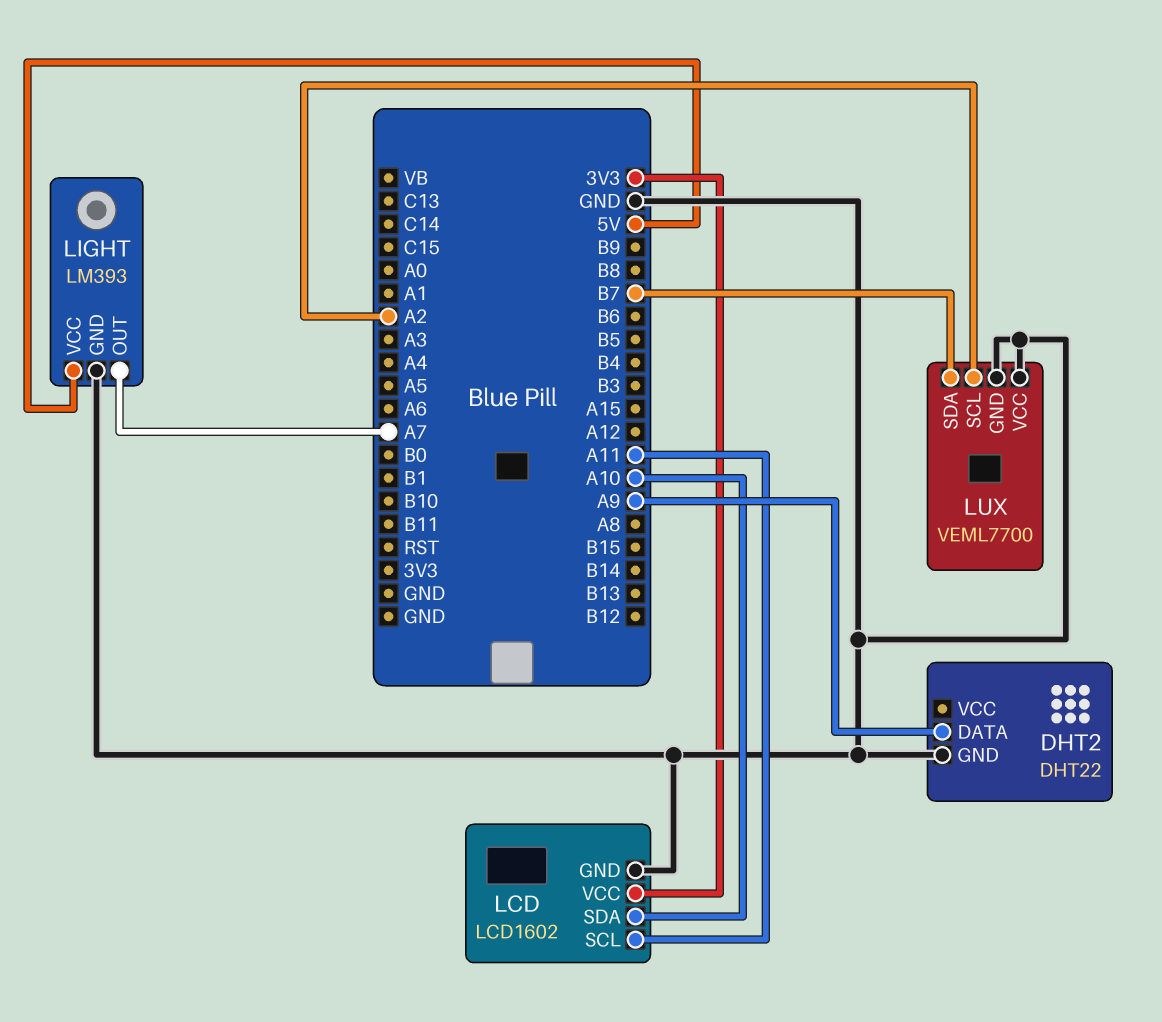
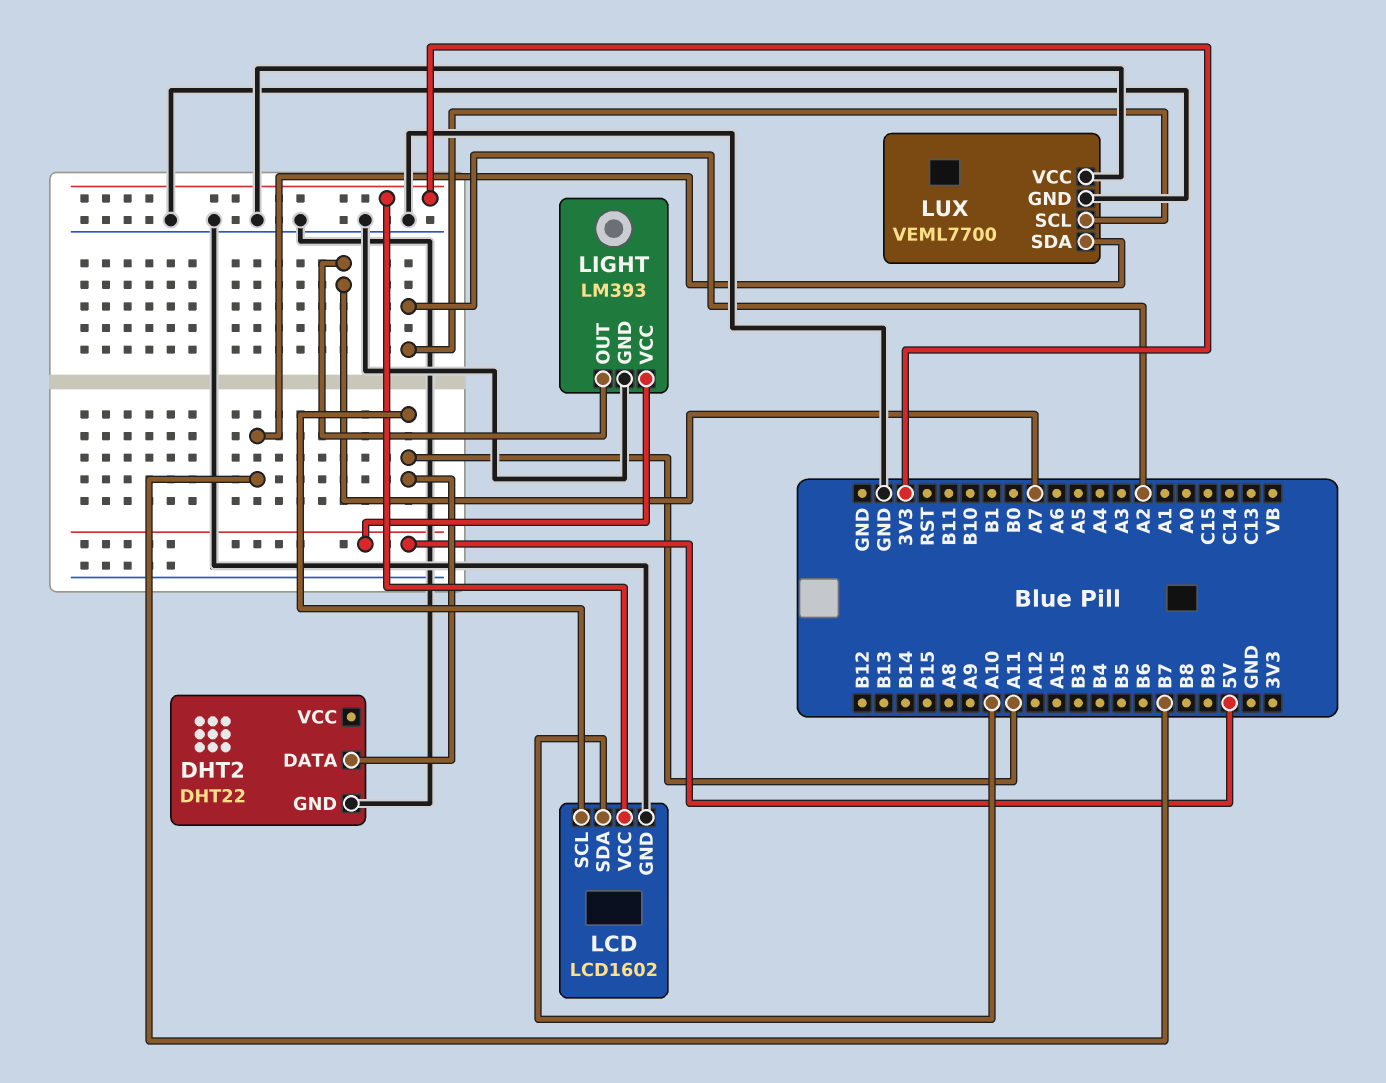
DHT2 pin DATA: A9 -> A11

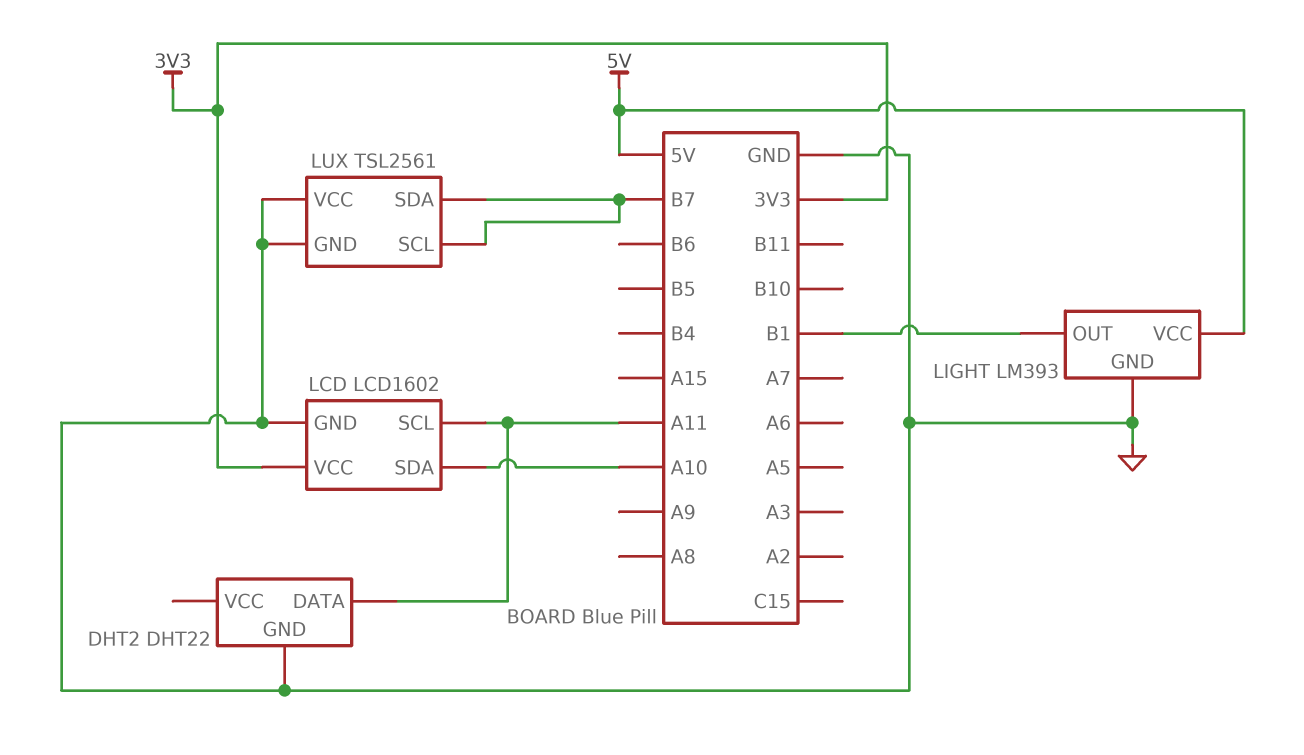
LIGHT pin OUT: A7 -> B1
LUX: VEML7700 -> TSL2561
LUX pin SCL: A2 -> B7

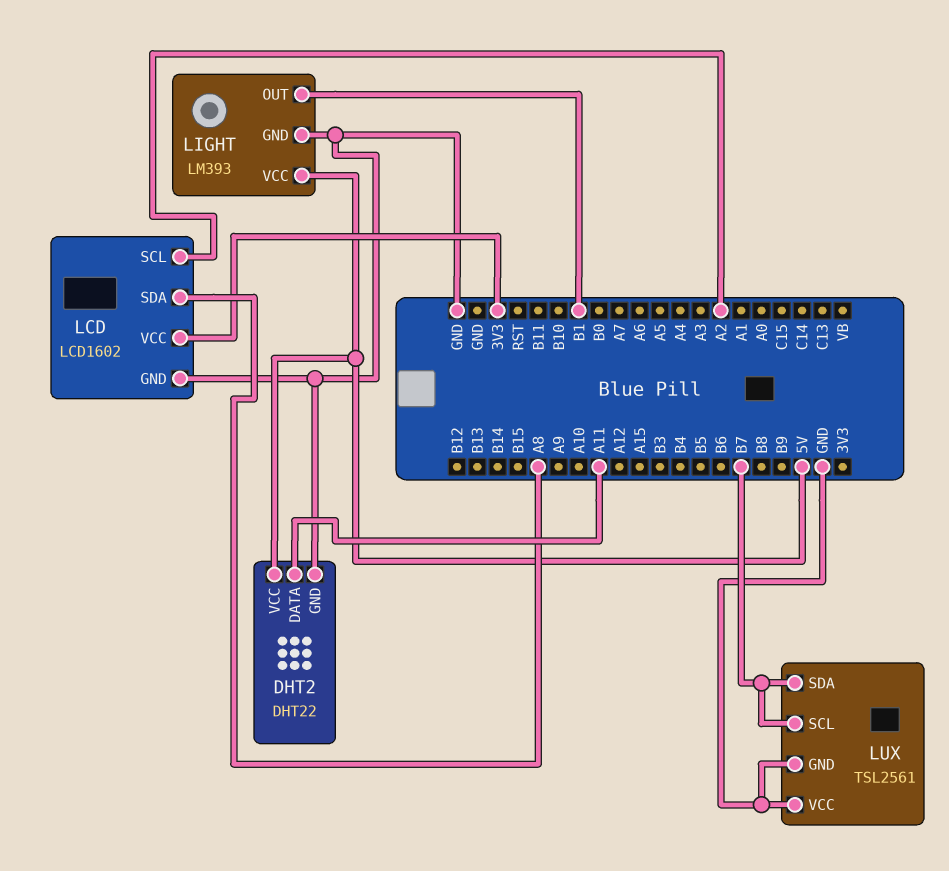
DHT2 pin VCC: none -> 5V
LCD pin SCL: A11 -> A2
LCD pin SDA: A10 -> A8

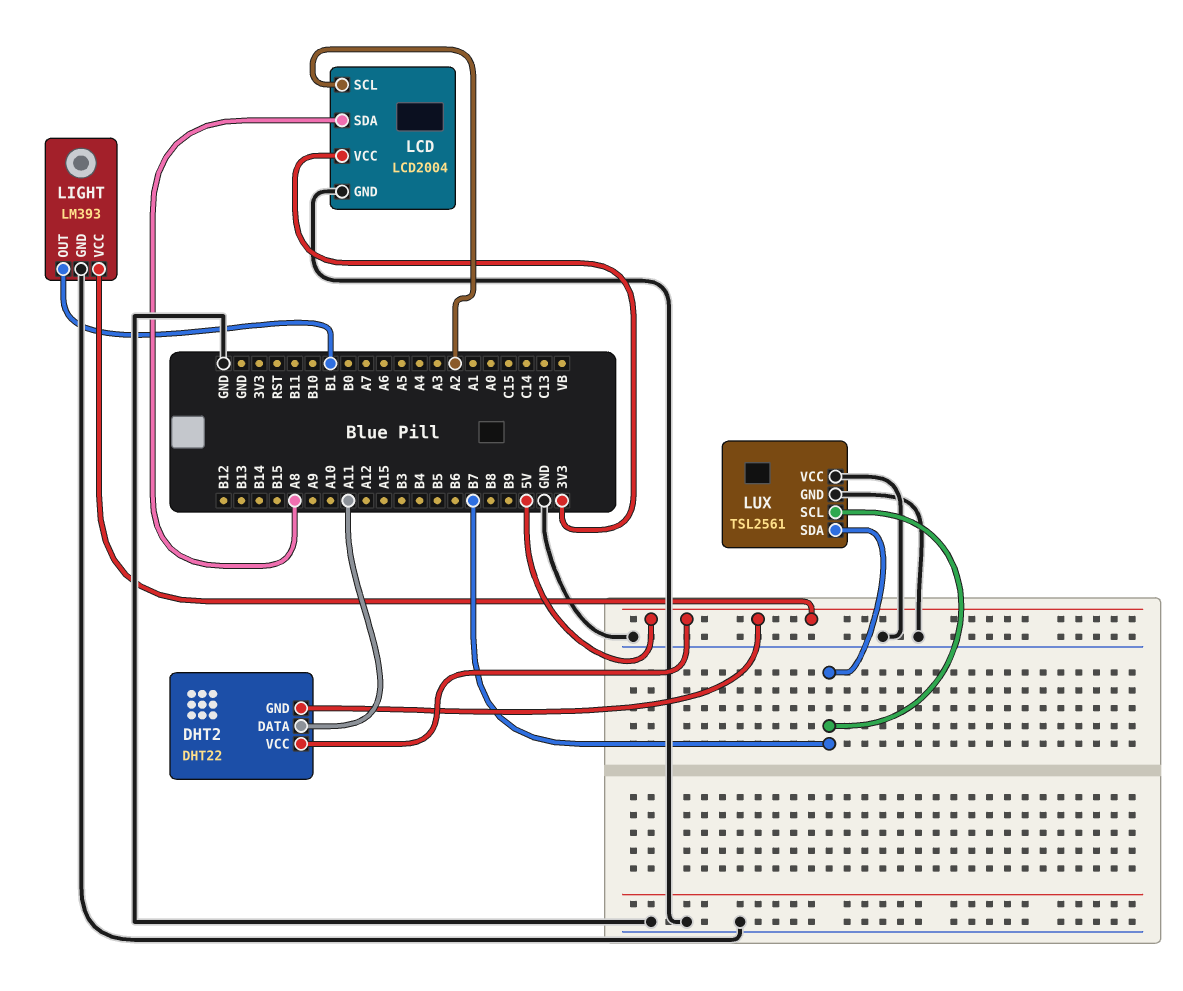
DHT2 pin GND: GND -> 5V
LCD: LCD1602 -> LCD2004

